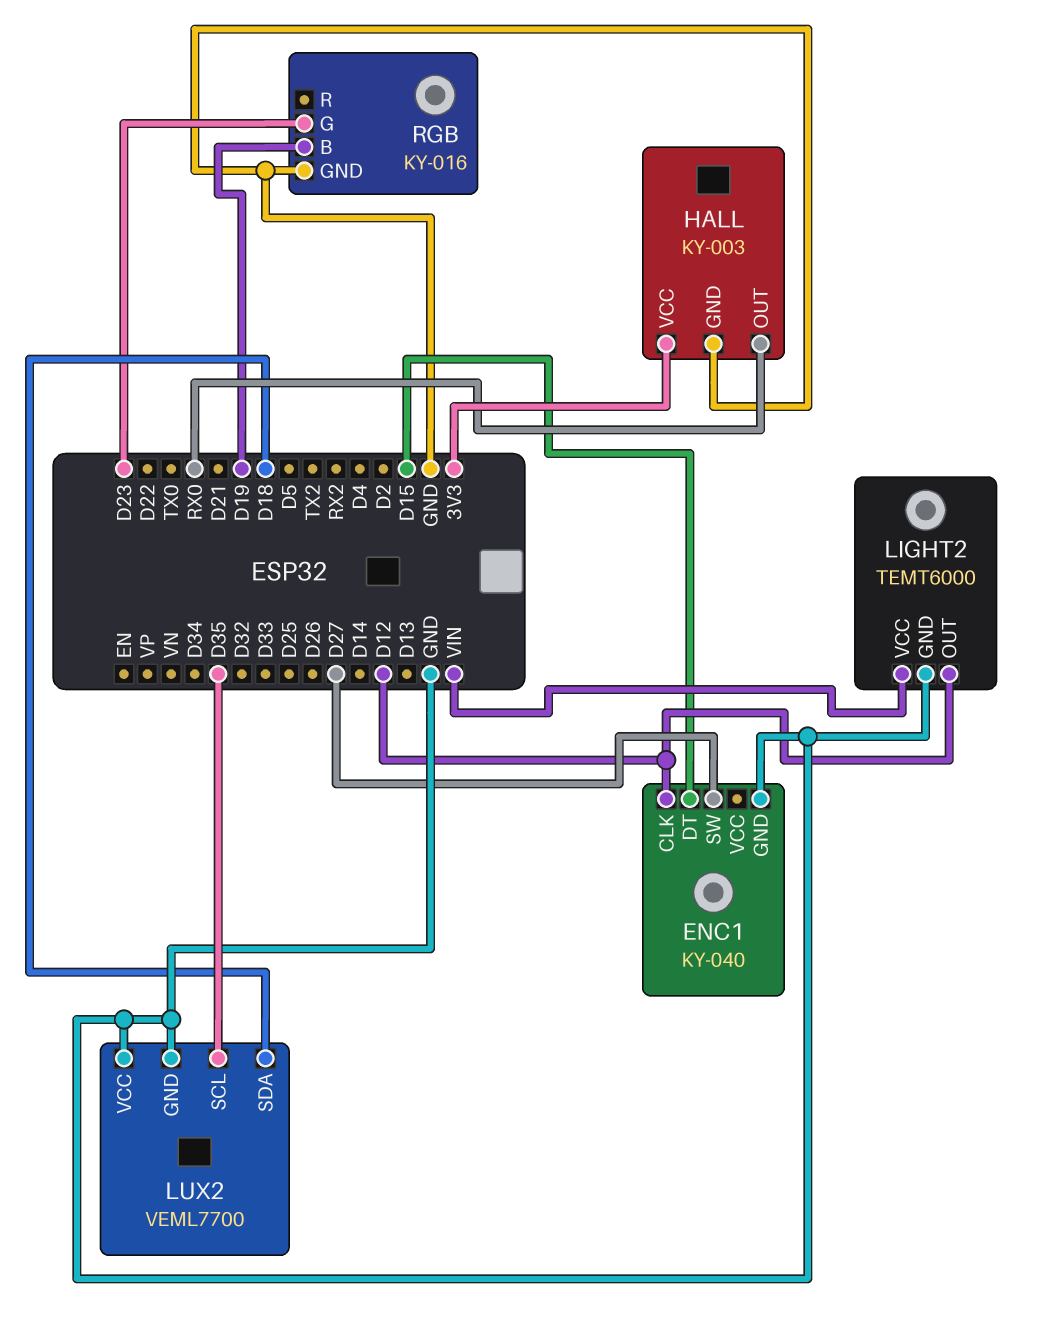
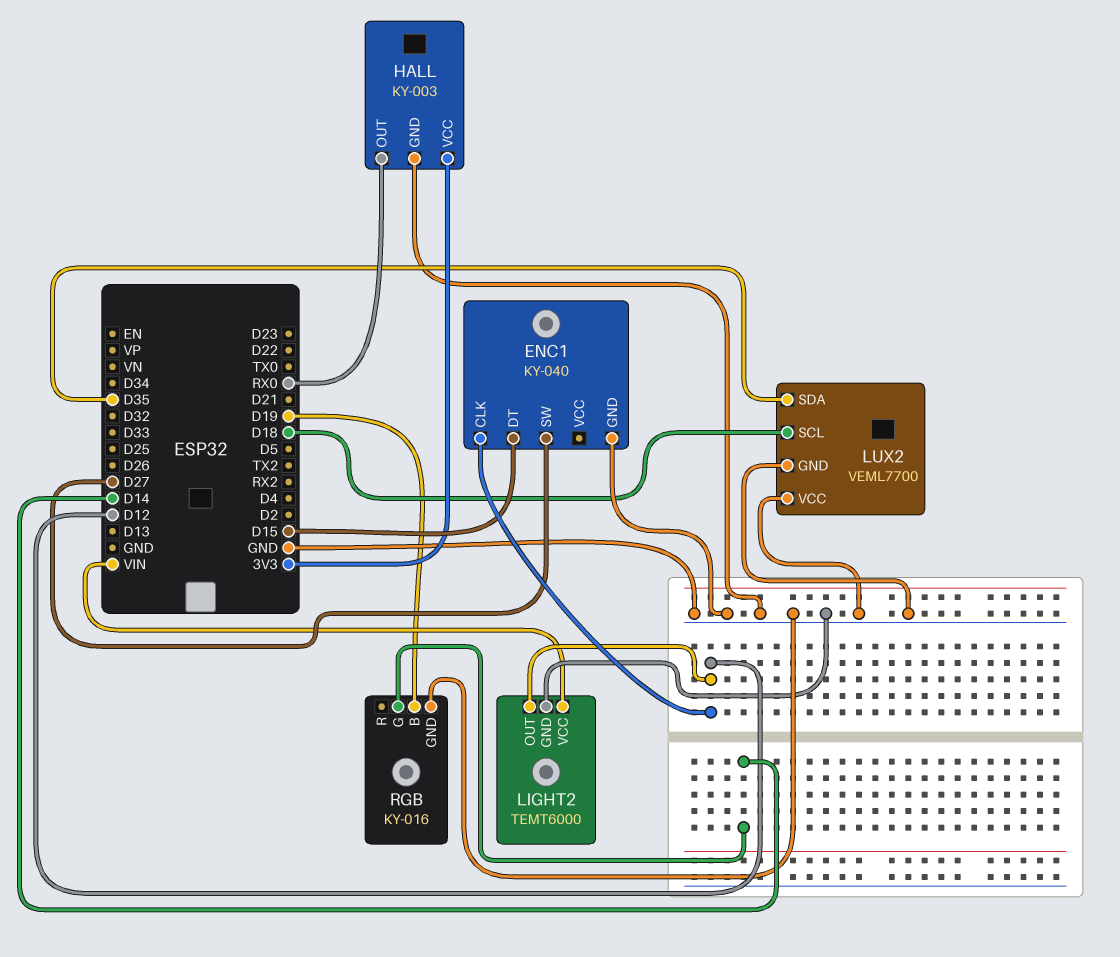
LUX2 pin SCL: D35 -> D18
LUX2 pin SDA: D18 -> D35
RGB pin G: D23 -> D14

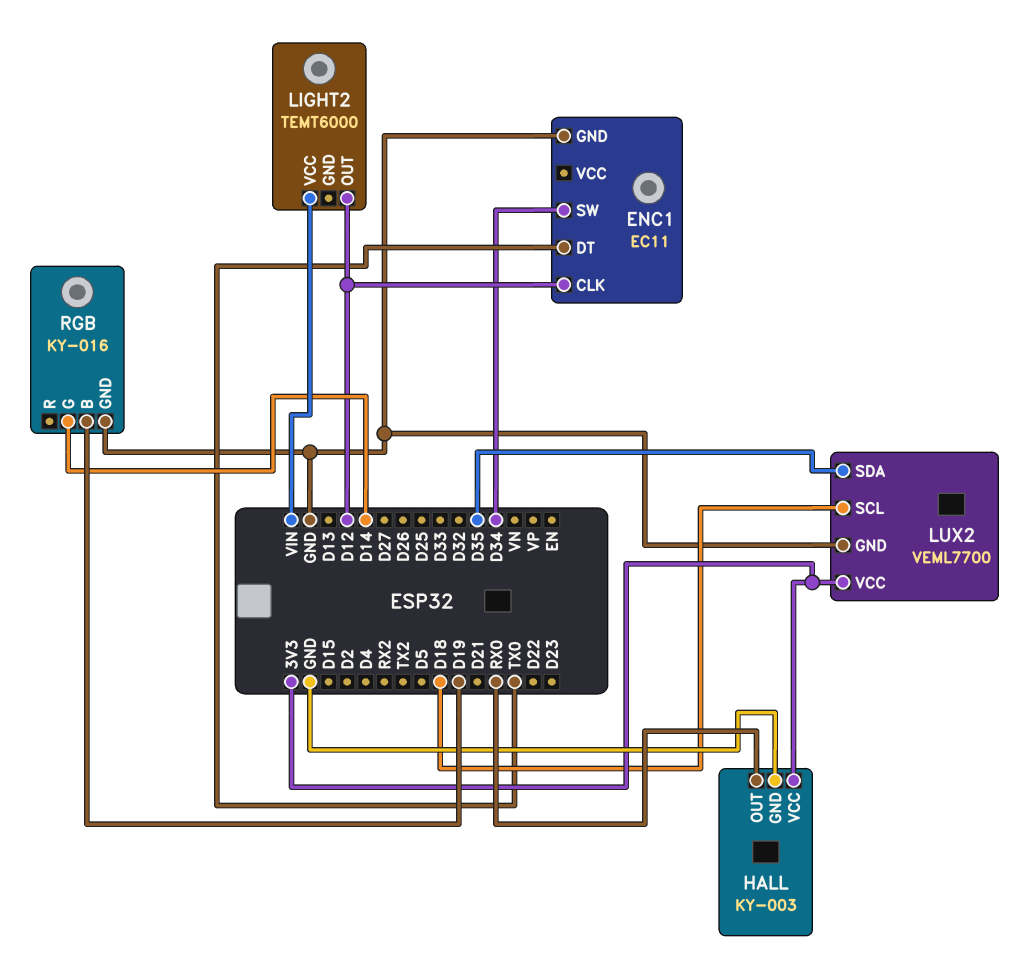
ENC1: KY-040 -> EC11
ENC1 pin DT: D15 -> TX0
ENC1 pin SW: D27 -> D34
LIGHT2 pin GND: GND -> none
LUX2 pin VCC: GND -> 3V3

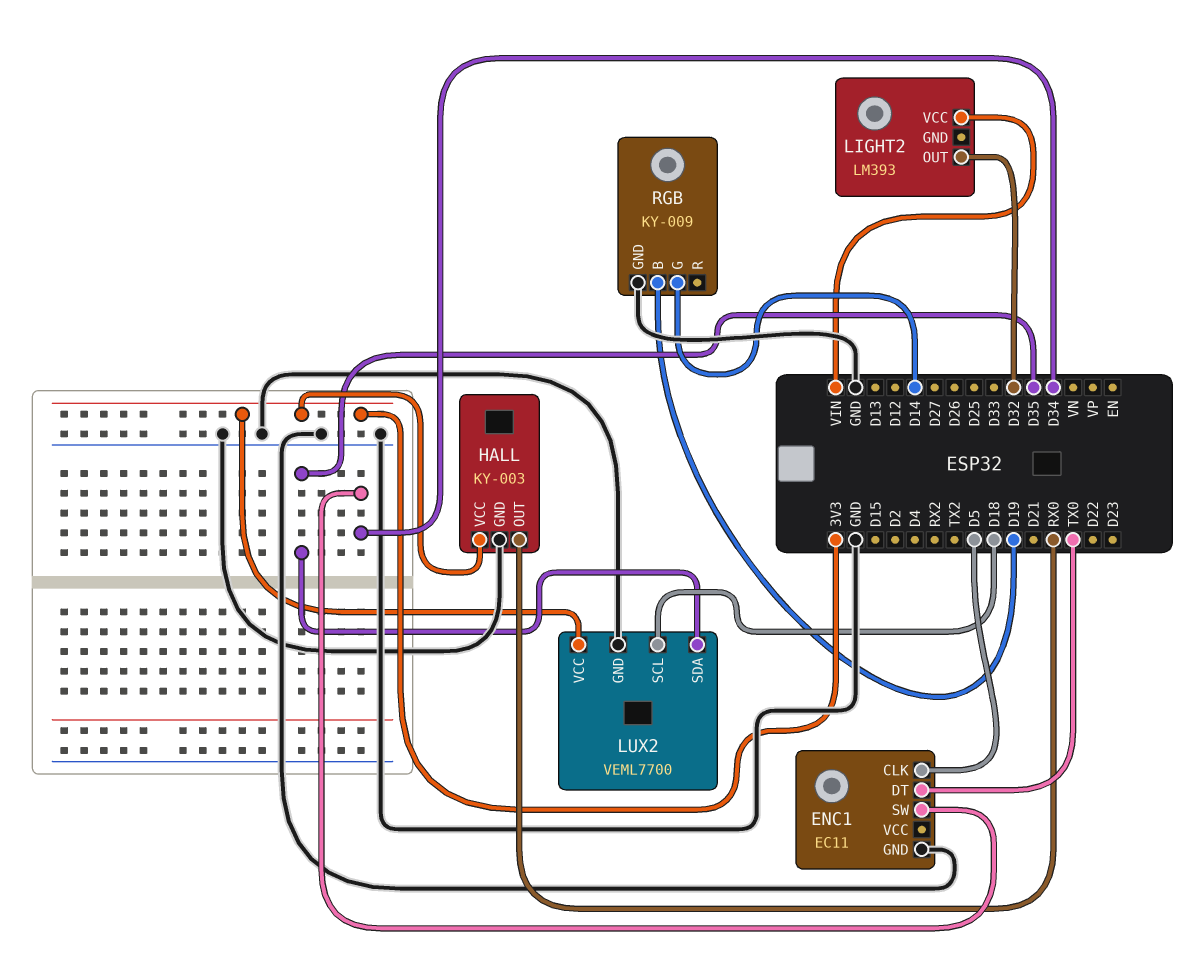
ENC1 pin CLK: D12 -> D5
LIGHT2: TEMT6000 -> LM393
LIGHT2 pin OUT: D12 -> D32
RGB: KY-016 -> KY-009

